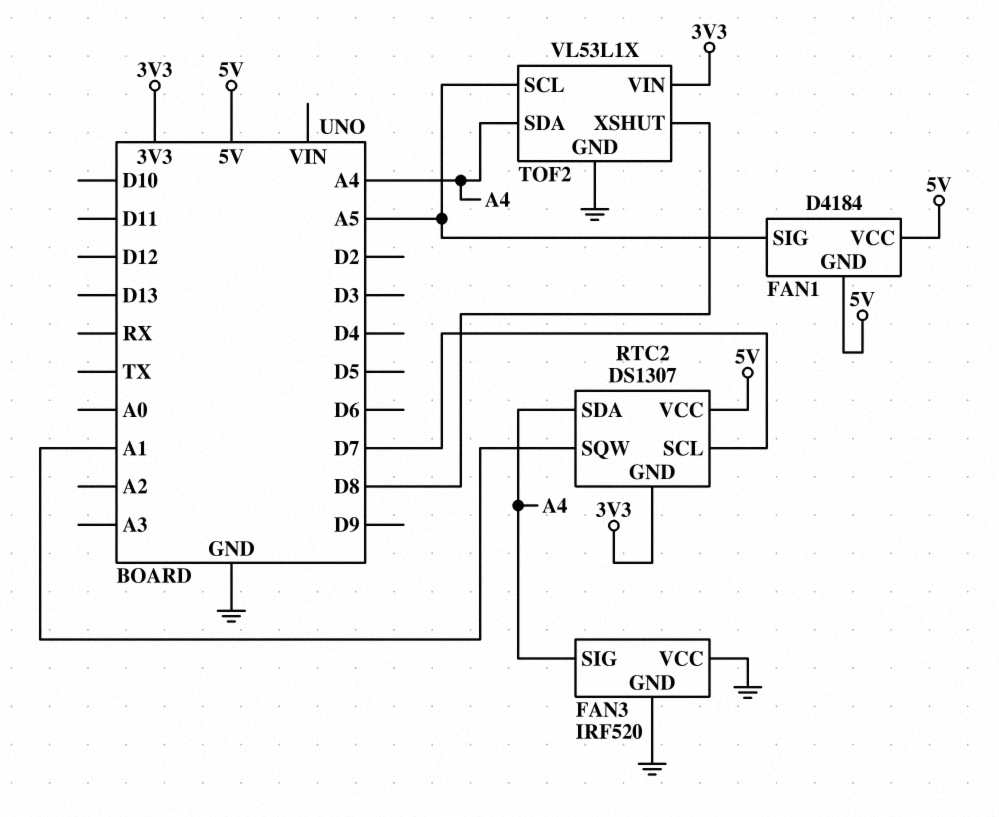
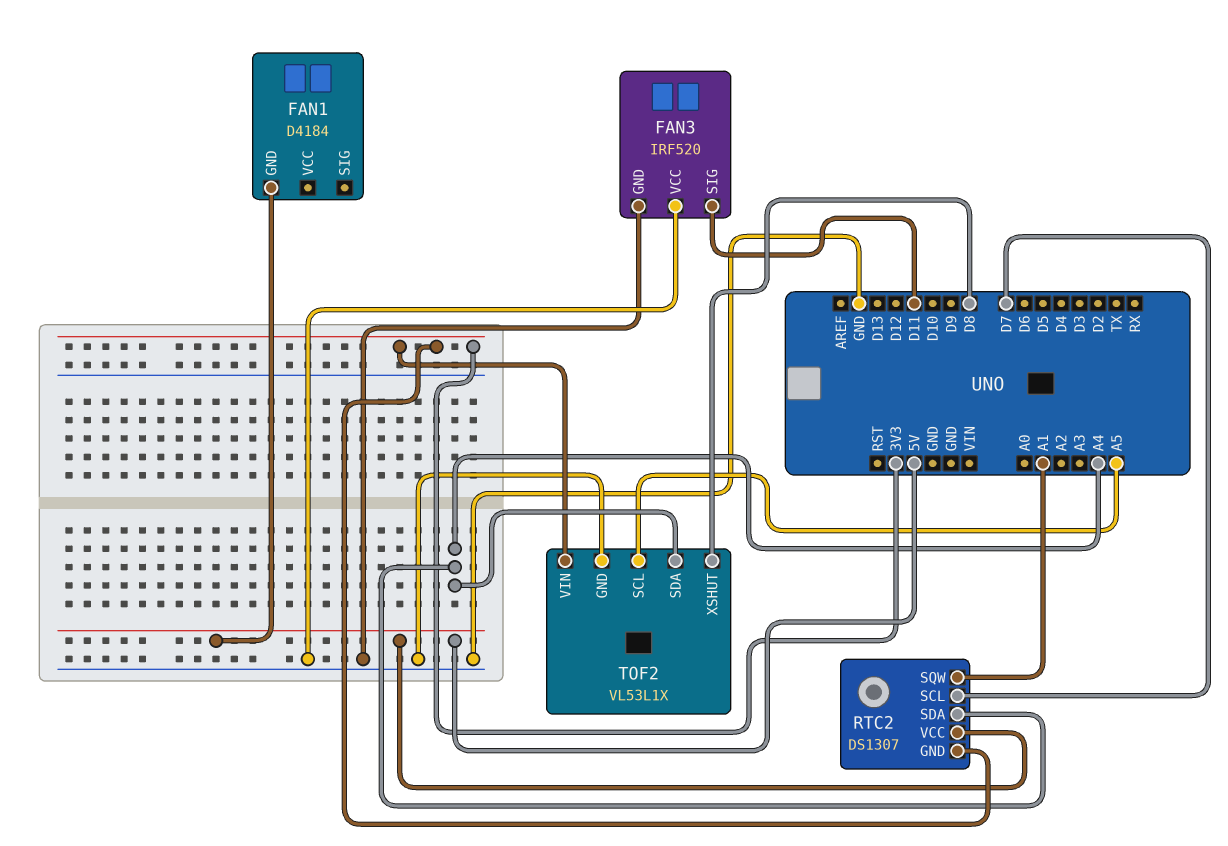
FAN1 pin SIG: A5 -> none
FAN1 pin VCC: 5V -> none
FAN3 pin SIG: A4 -> D11

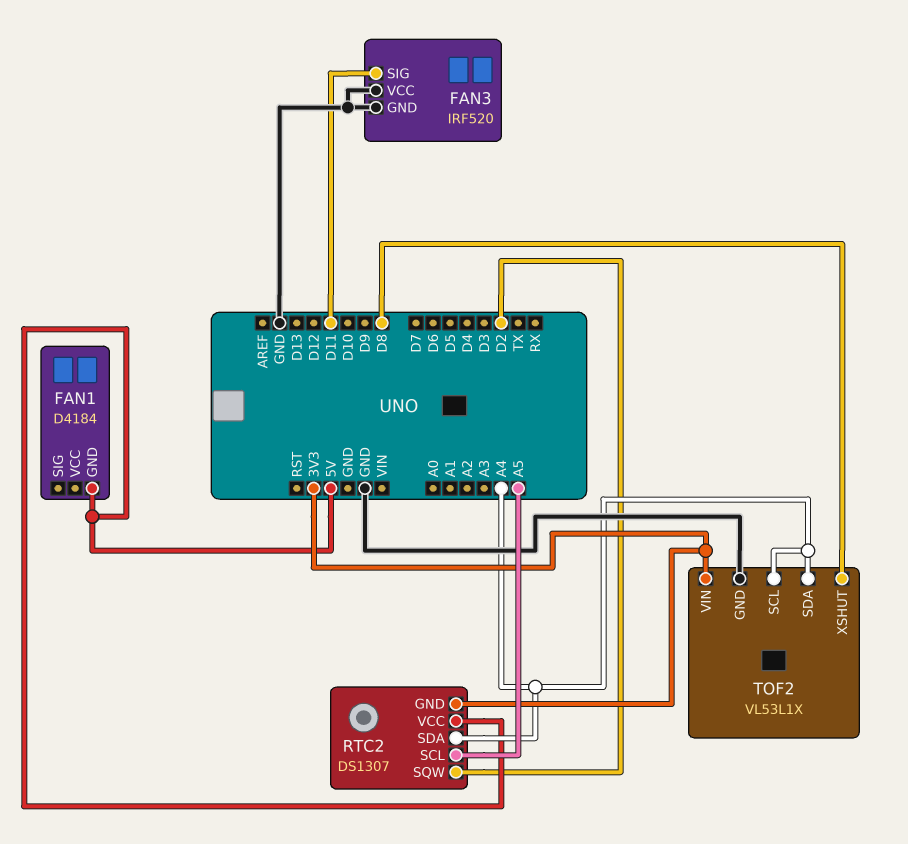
RTC2 pin SCL: D7 -> A5
RTC2 pin SQW: A1 -> D2
TOF2 pin SCL: A5 -> A4

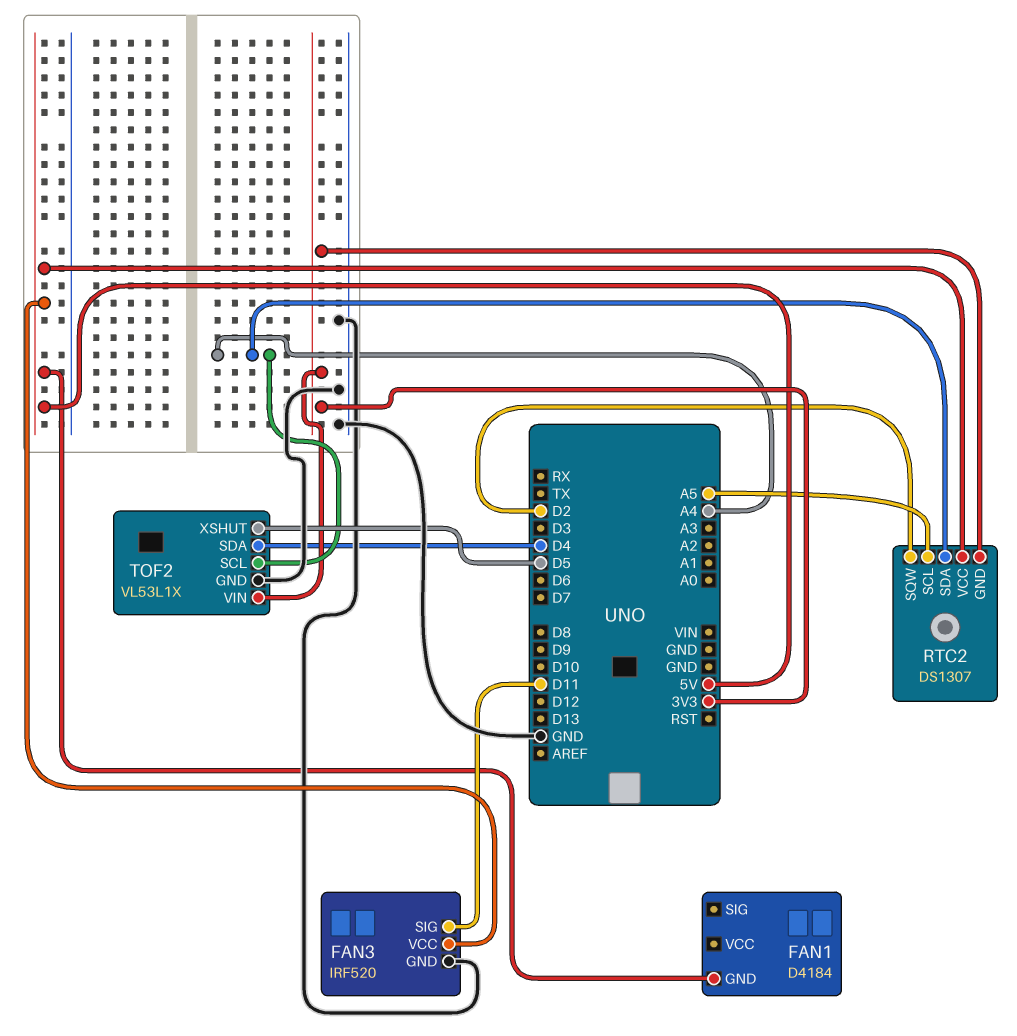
FAN3 pin VCC: GND -> 5V
TOF2 pin SDA: A4 -> D4
TOF2 pin XSHUT: D8 -> D5

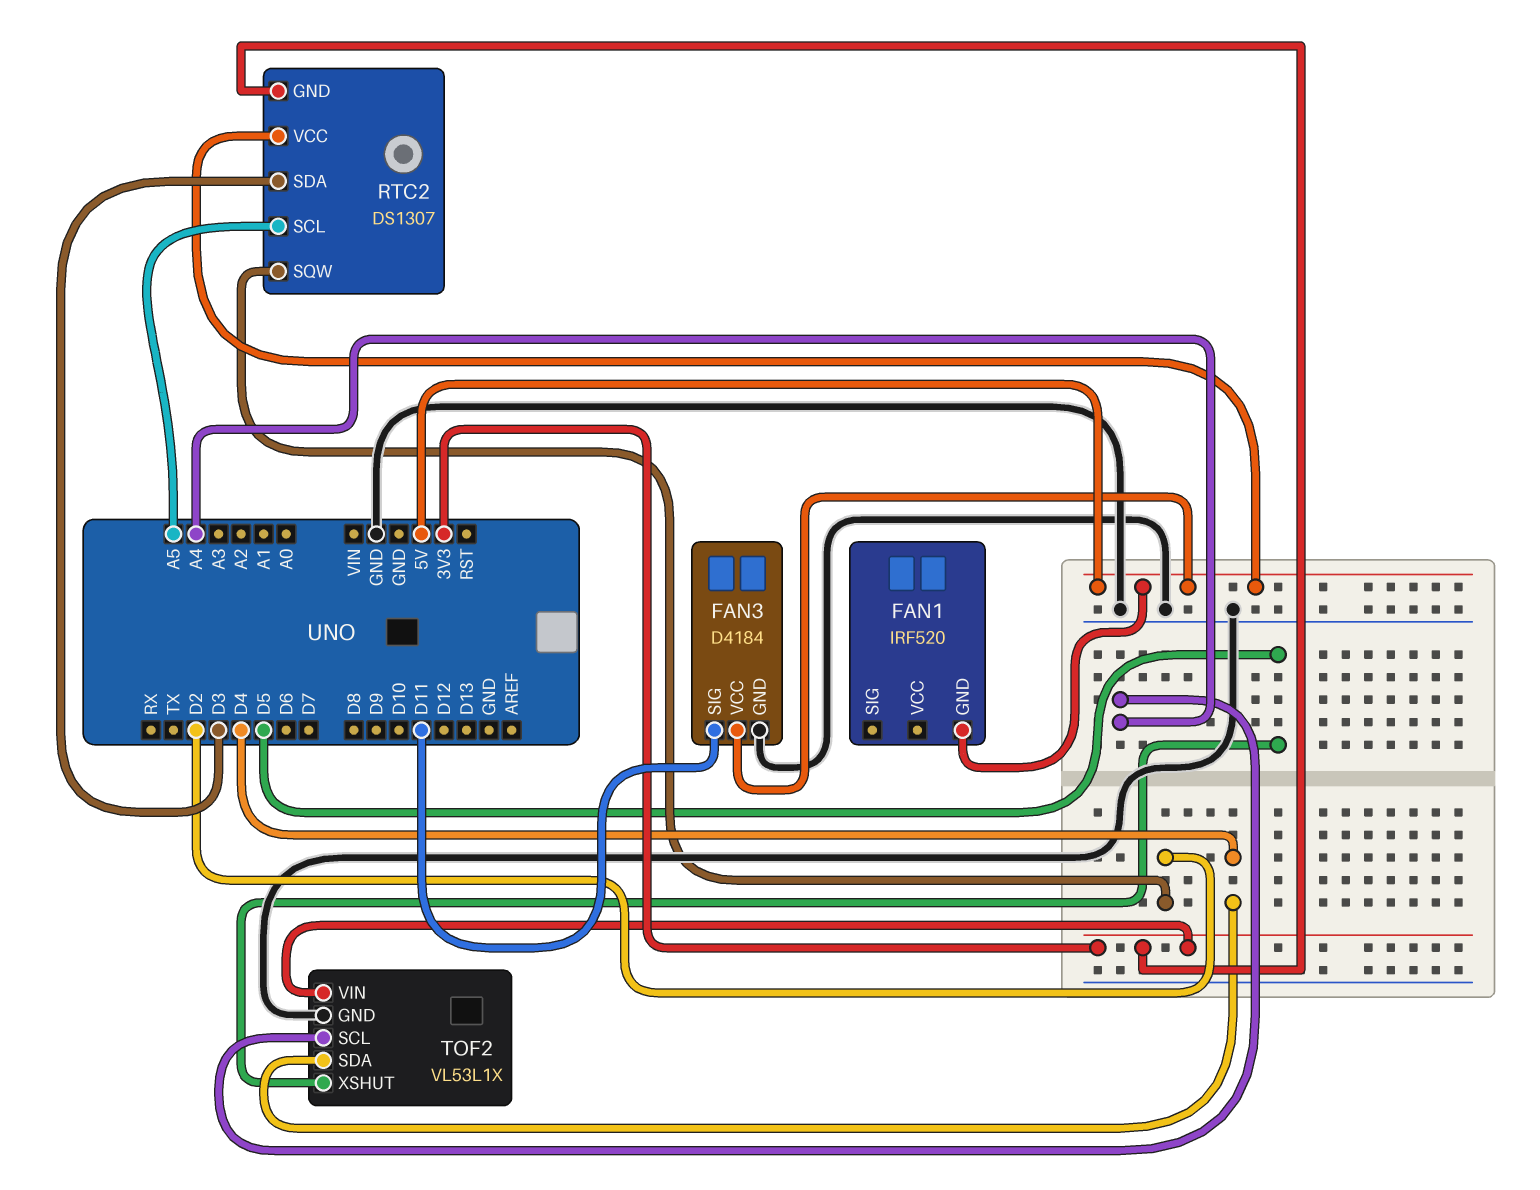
FAN1: D4184 -> IRF520
FAN3: IRF520 -> D4184
RTC2 pin SDA: A4 -> D3

